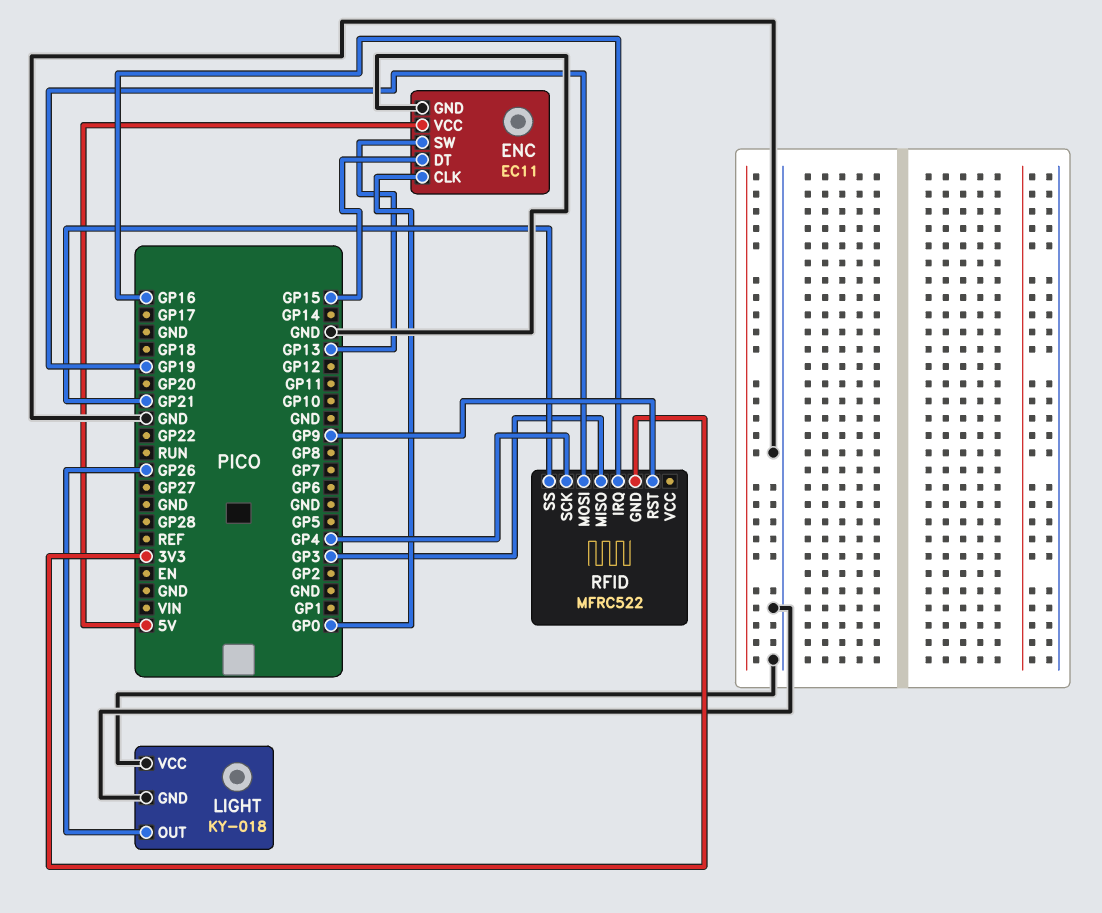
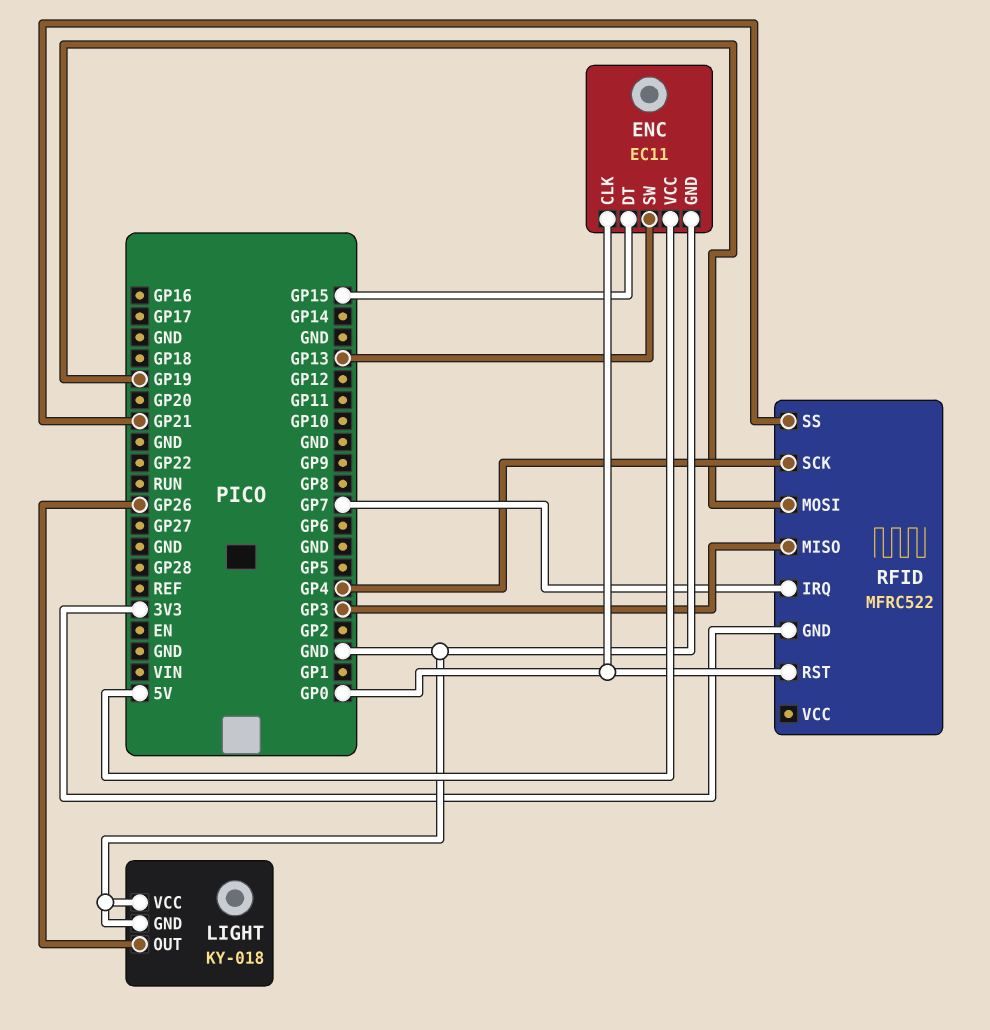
RFID pin IRQ: GP16 -> GP7
RFID pin RST: GP9 -> GP0

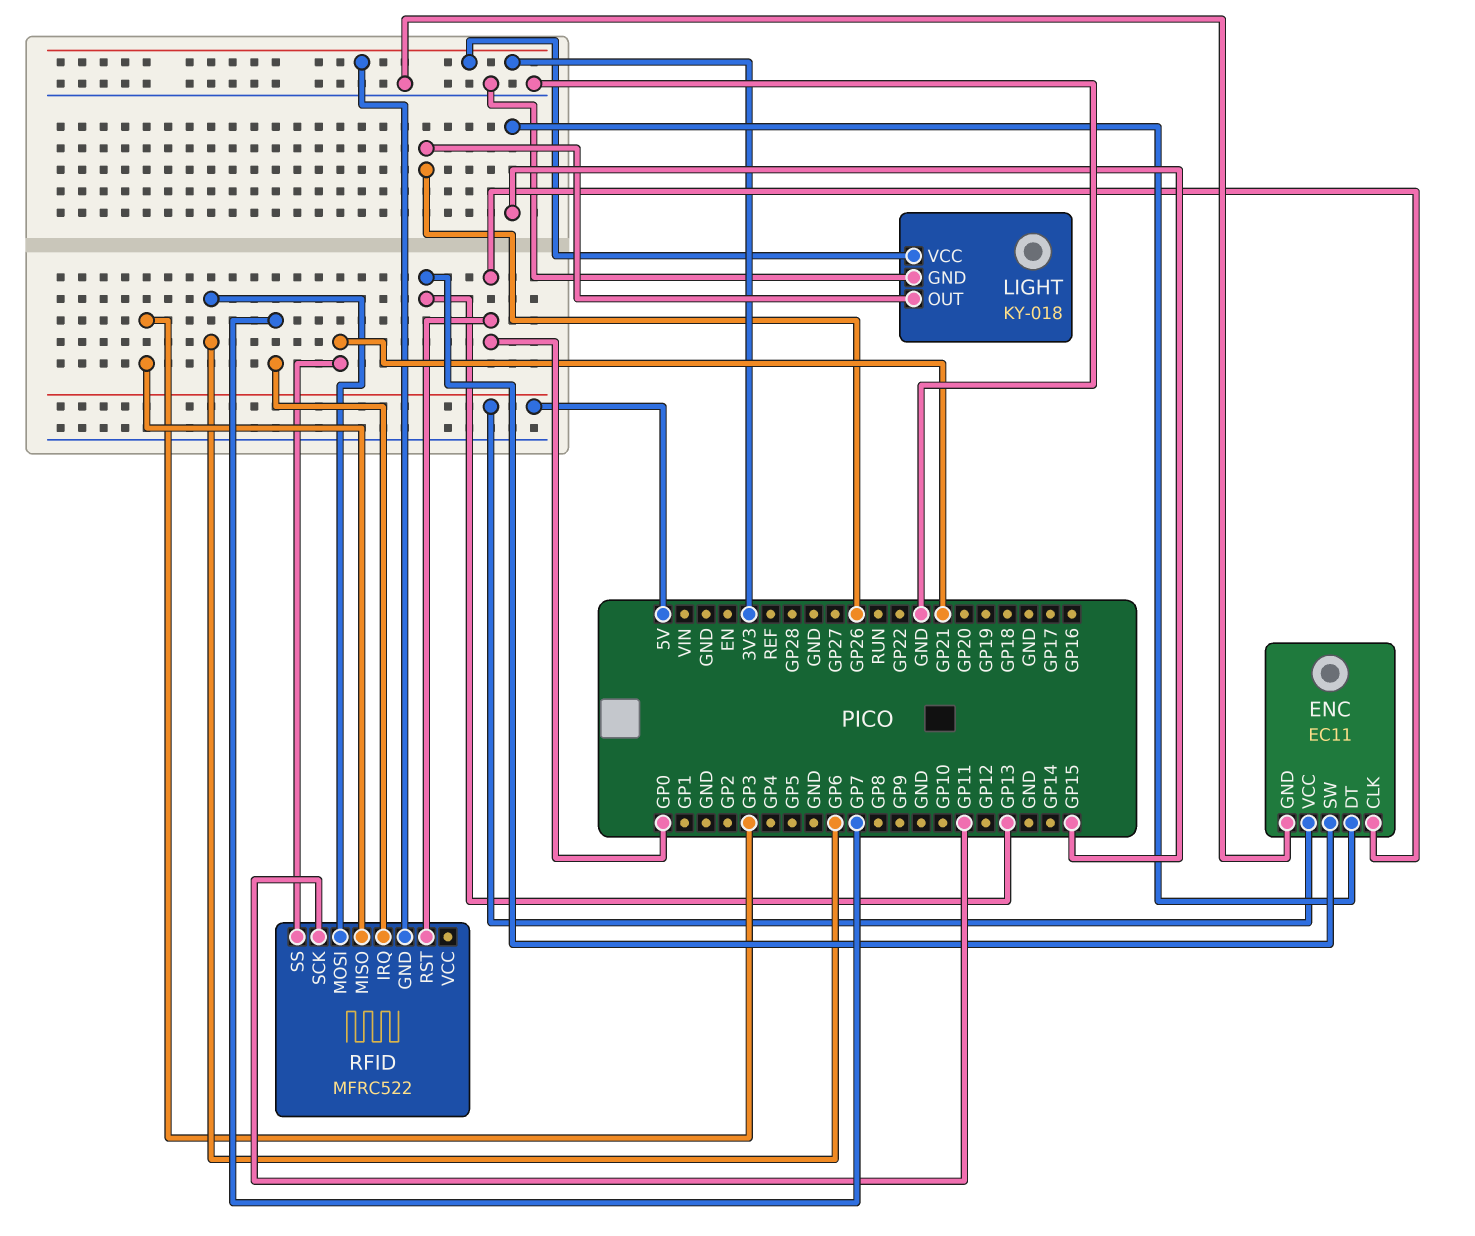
LIGHT pin VCC: GND -> 3V3
RFID pin MOSI: GP19 -> GP6
RFID pin SCK: GP4 -> GP11

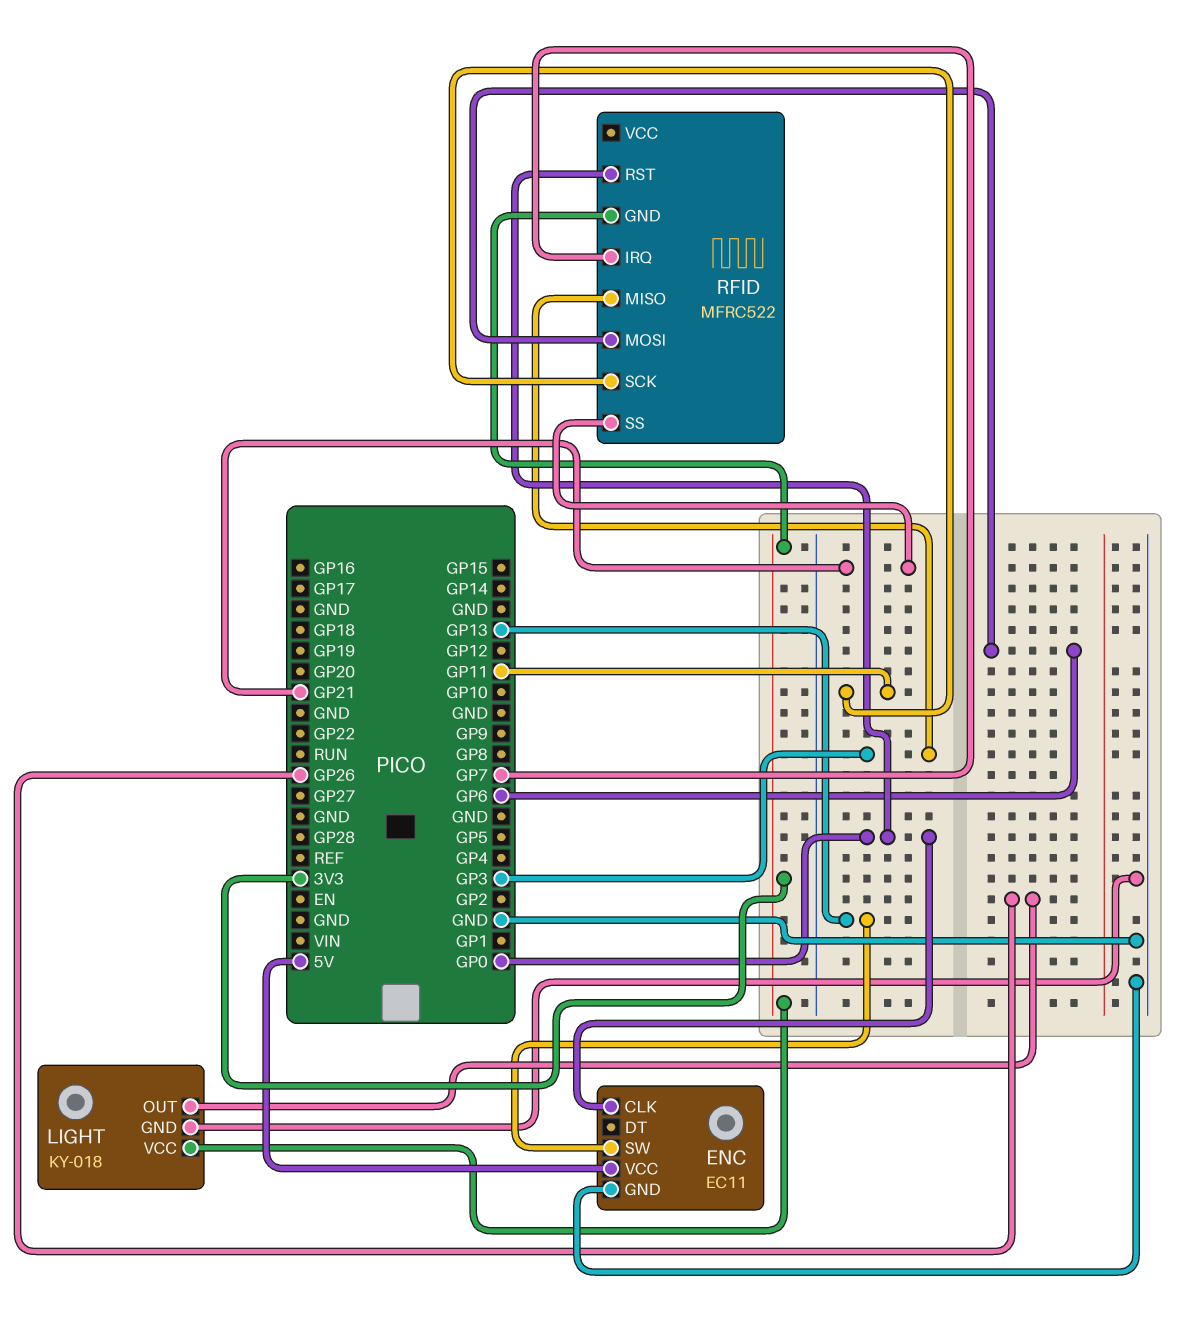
ENC pin DT: GP15 -> none

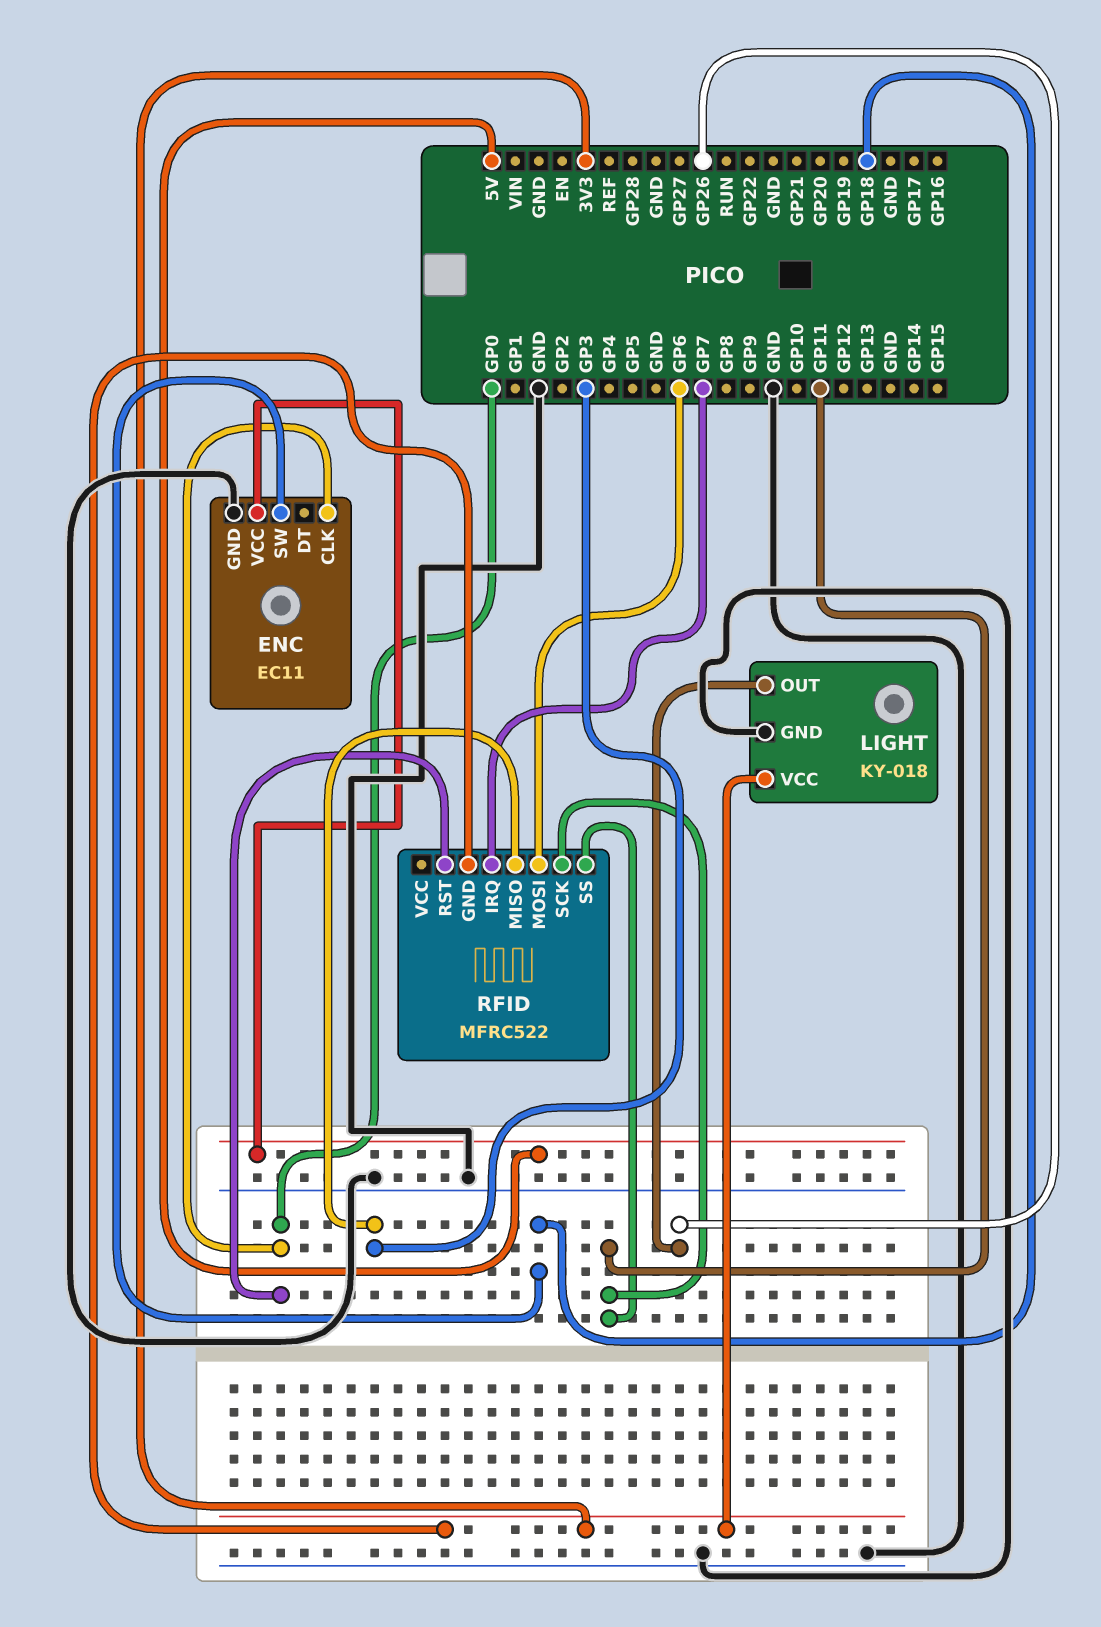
ENC pin SW: GP13 -> GP18
RFID pin SS: GP21 -> GP11

